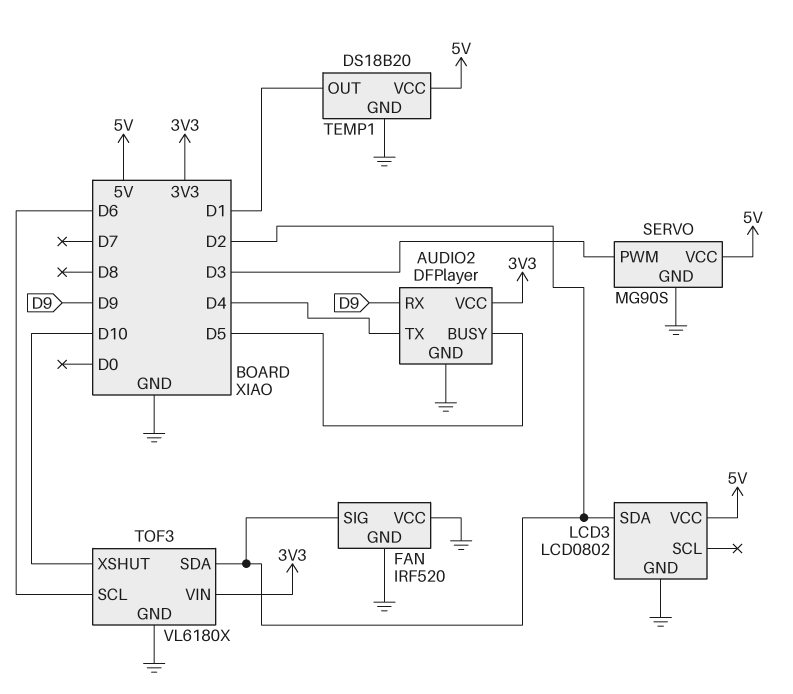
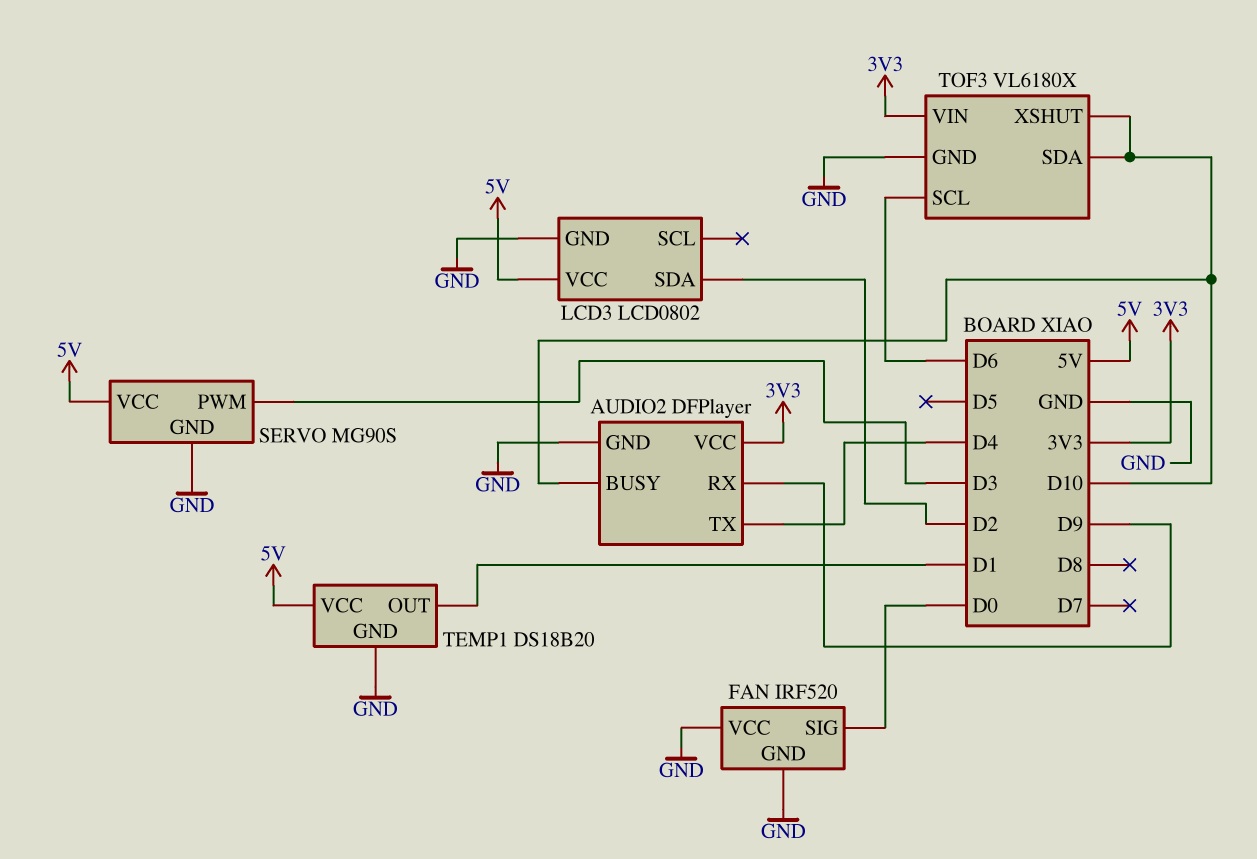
AUDIO2 pin BUSY: D5 -> D10
FAN pin SIG: D2 -> D0
TOF3 pin SDA: D2 -> D10

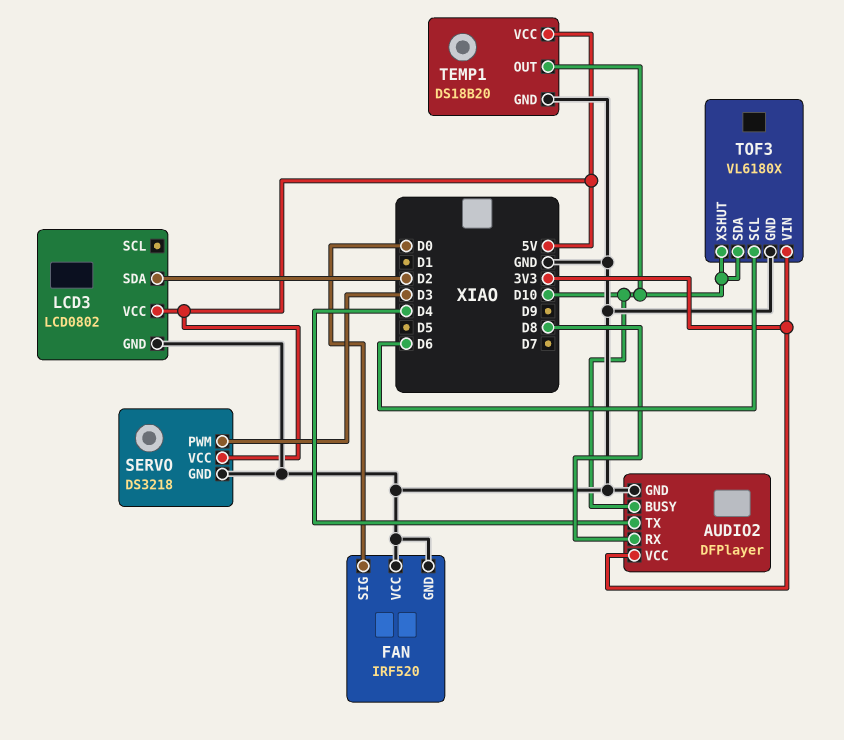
AUDIO2 pin RX: D9 -> D8
SERVO: MG90S -> DS3218
TEMP1 pin OUT: D1 -> D10

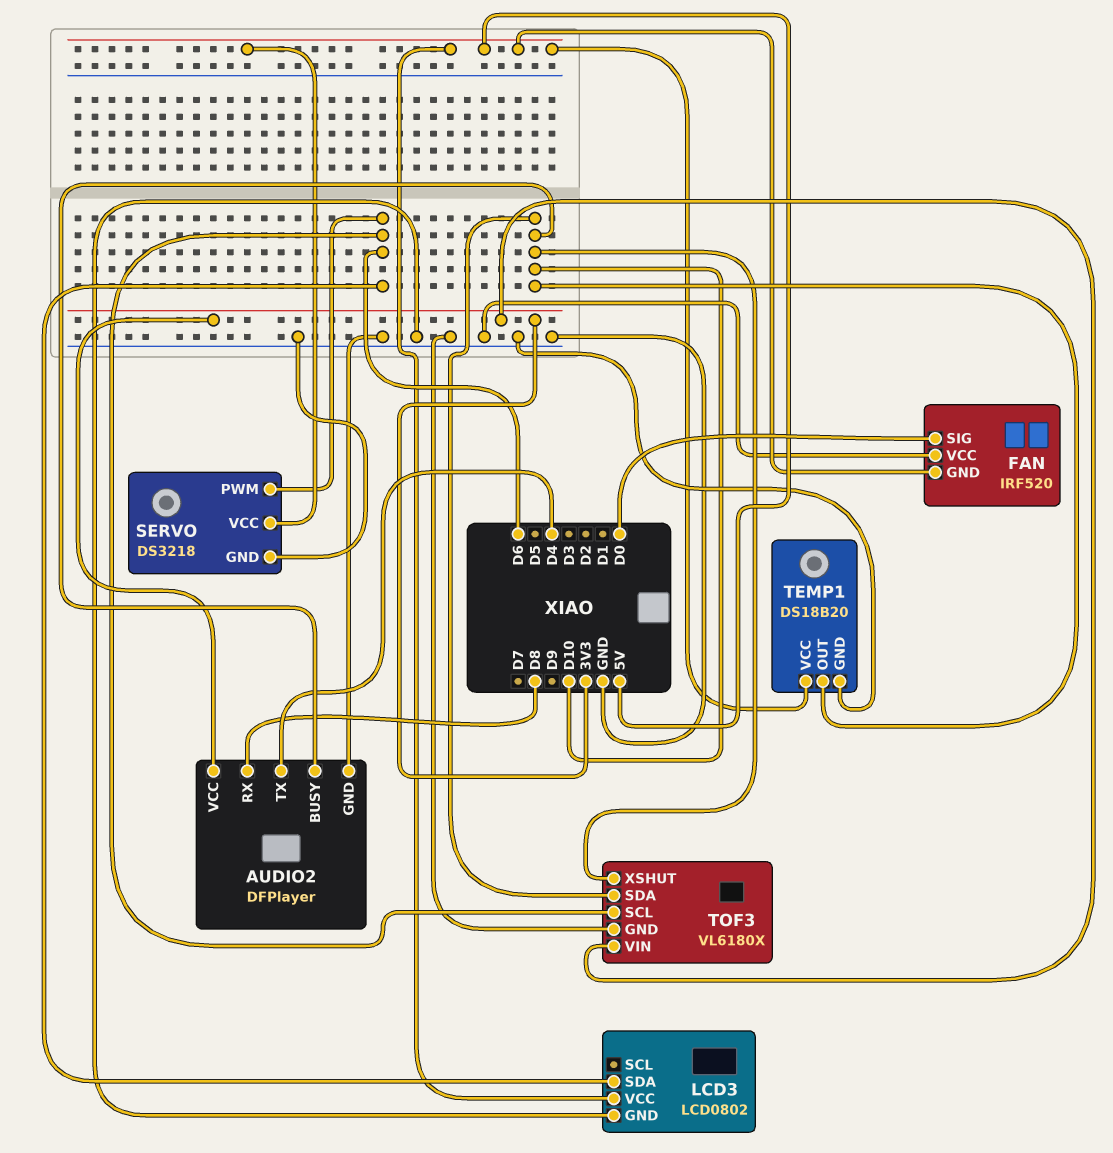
FAN pin GND: GND -> 5V
LCD3 pin SDA: D2 -> D6
SERVO pin PWM: D3 -> D6

